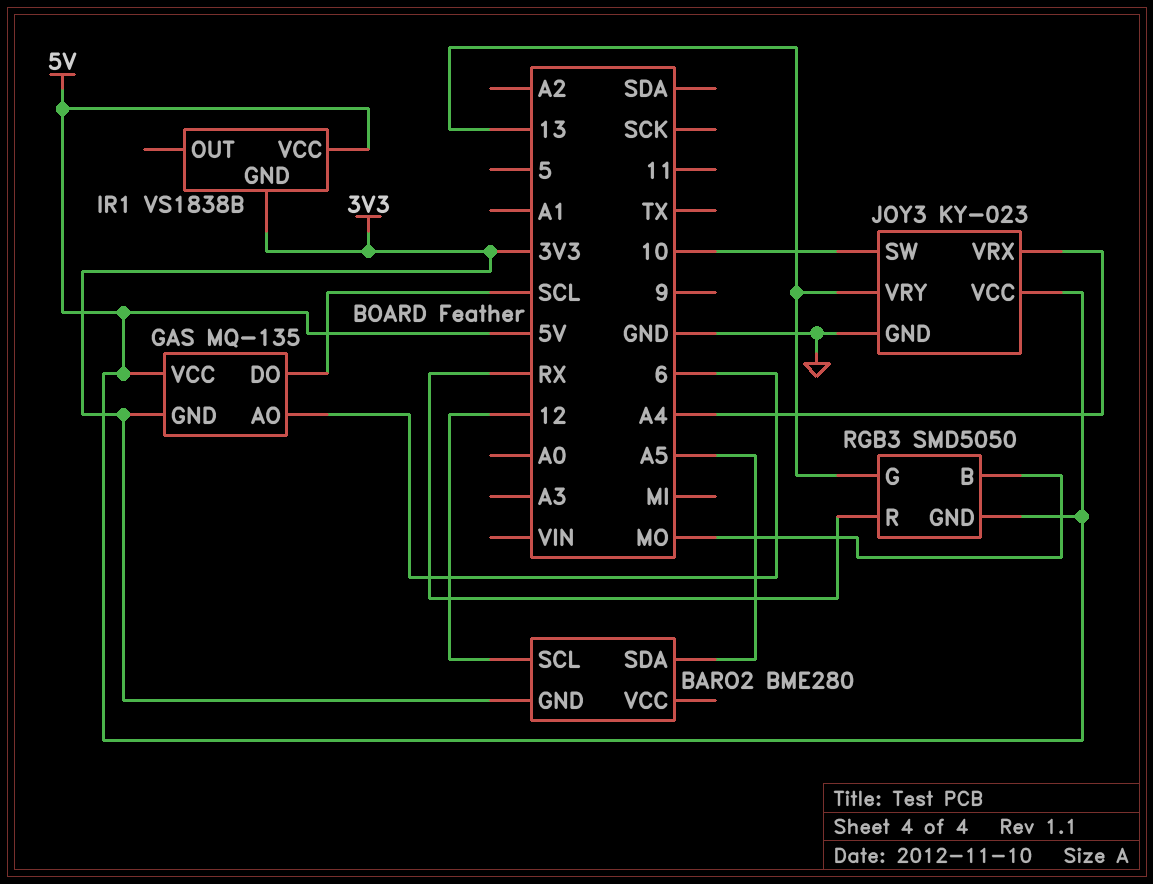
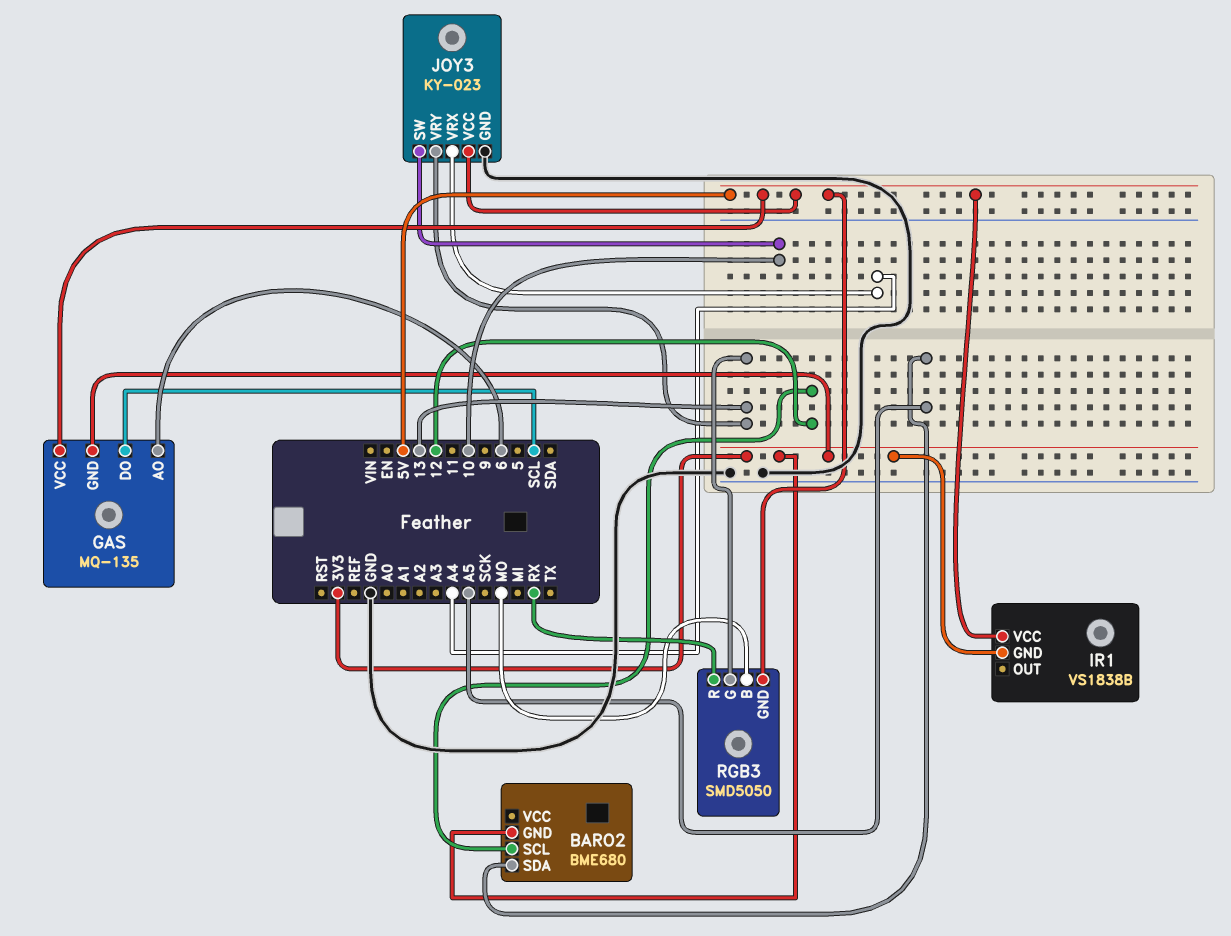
BARO2: BME280 -> BME680

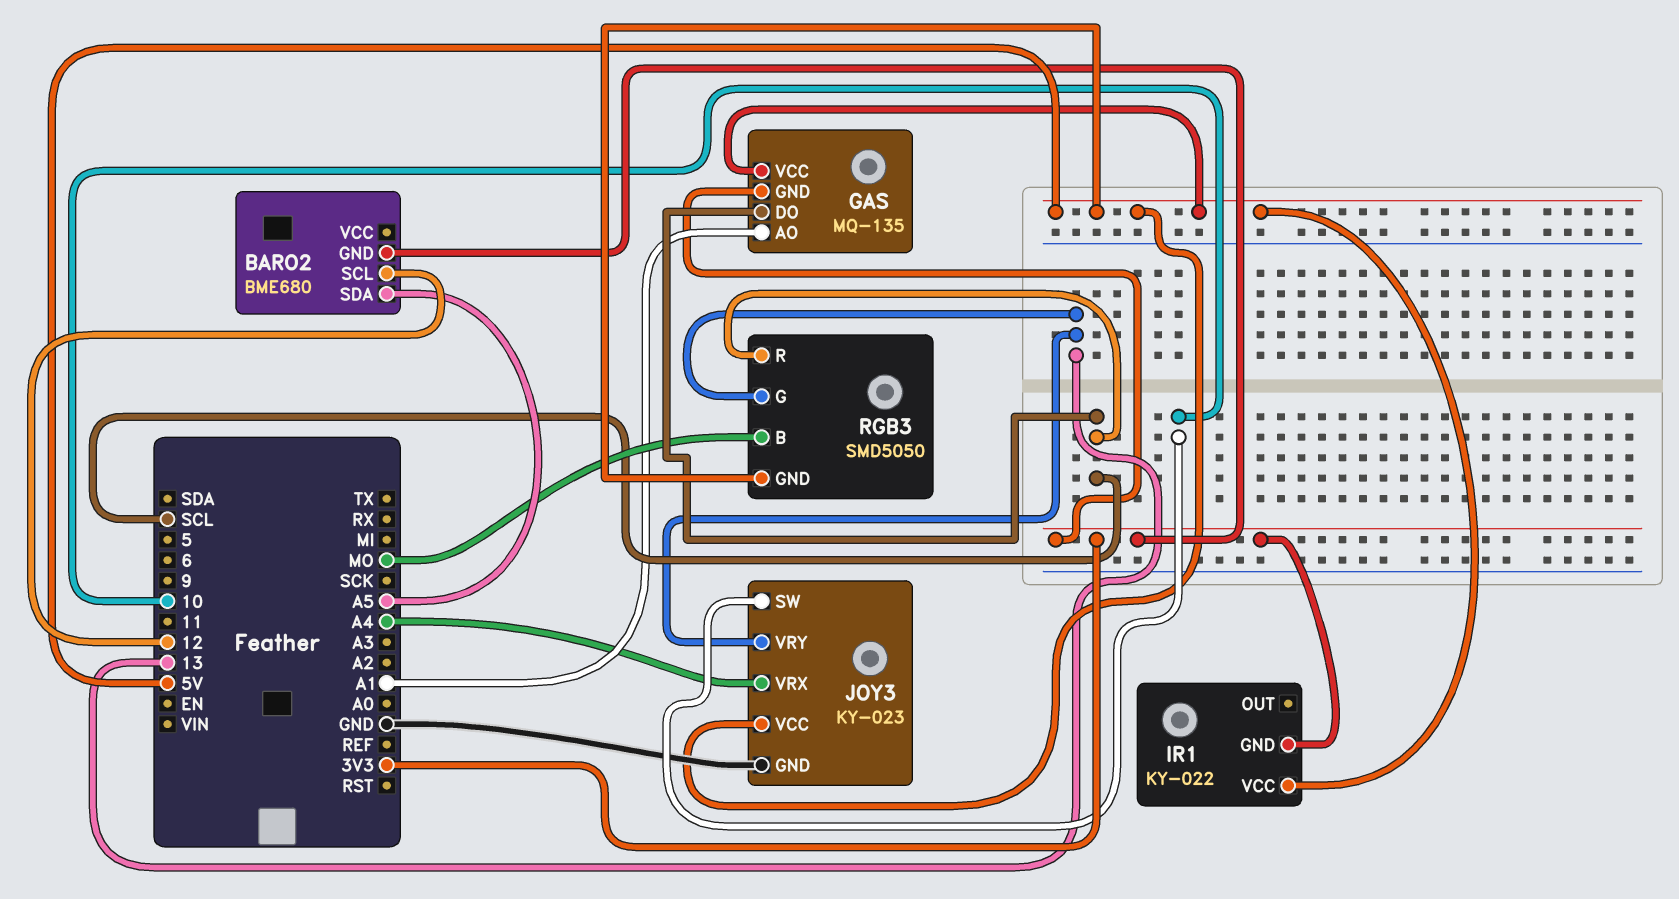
GAS pin AO: 6 -> A1
IR1: VS1838B -> KY-022
RGB3 pin R: RX -> SCL

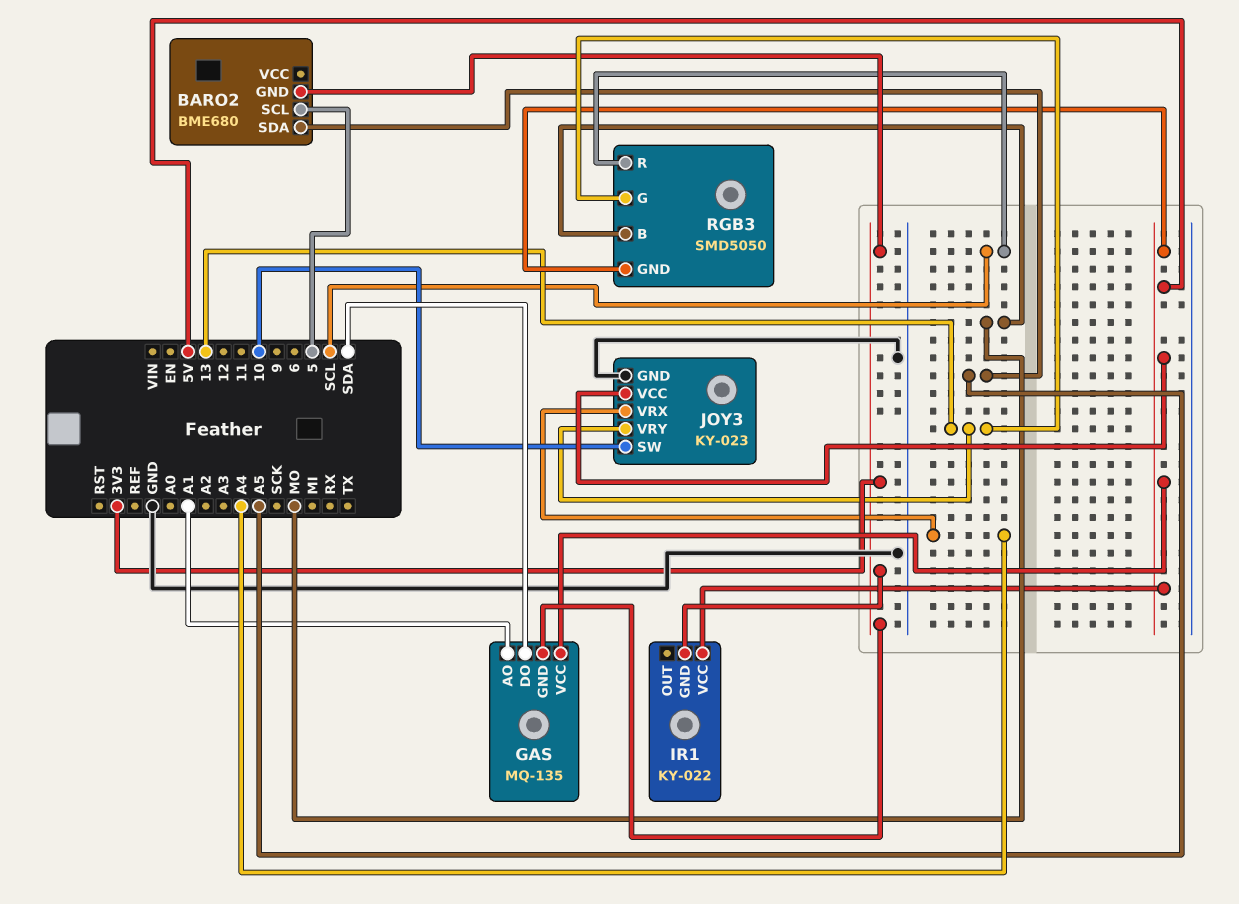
BARO2 pin SCL: 12 -> 5
GAS pin DO: SCL -> SDA

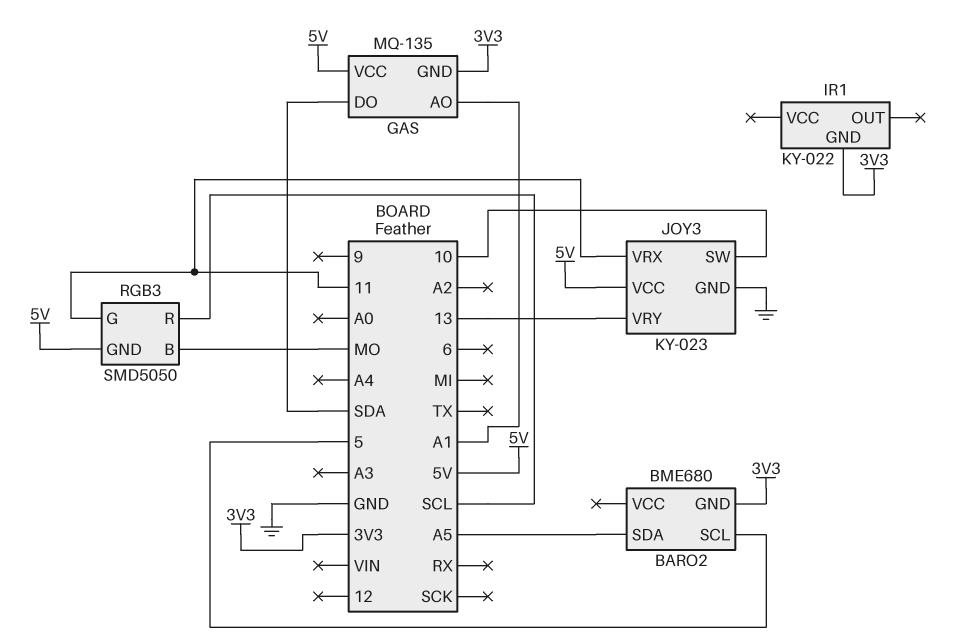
IR1 pin VCC: 5V -> none
JOY3 pin VRX: A4 -> 11
RGB3 pin G: 13 -> 11

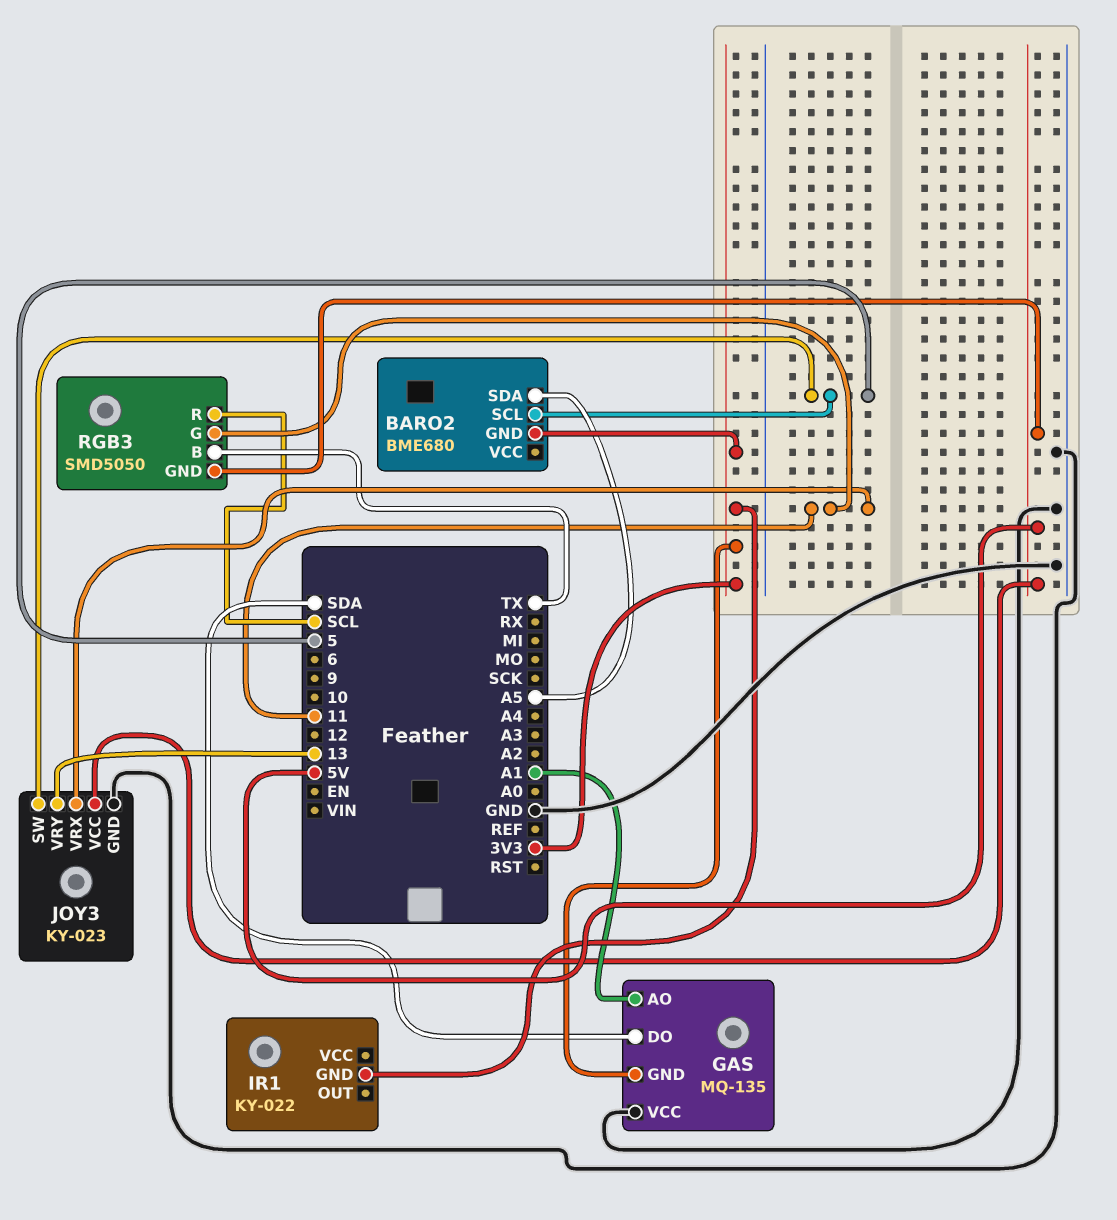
GAS pin VCC: 5V -> GND
JOY3 pin SW: 10 -> 5
RGB3 pin B: MO -> TX

